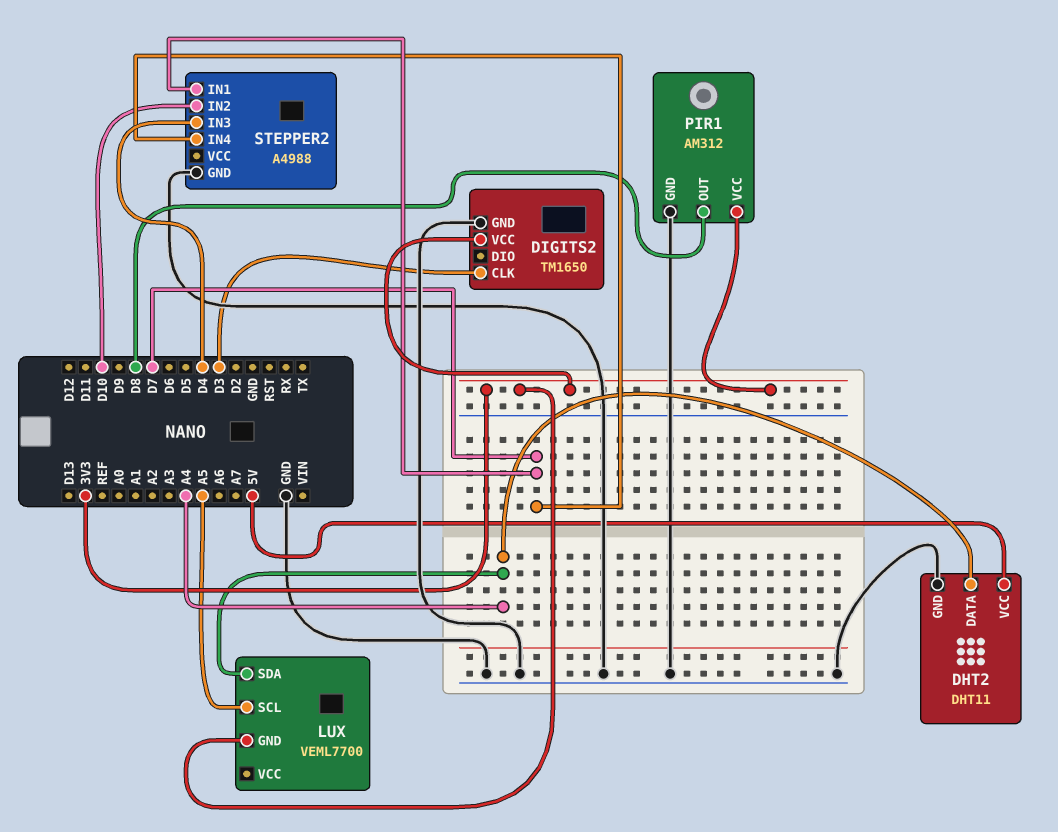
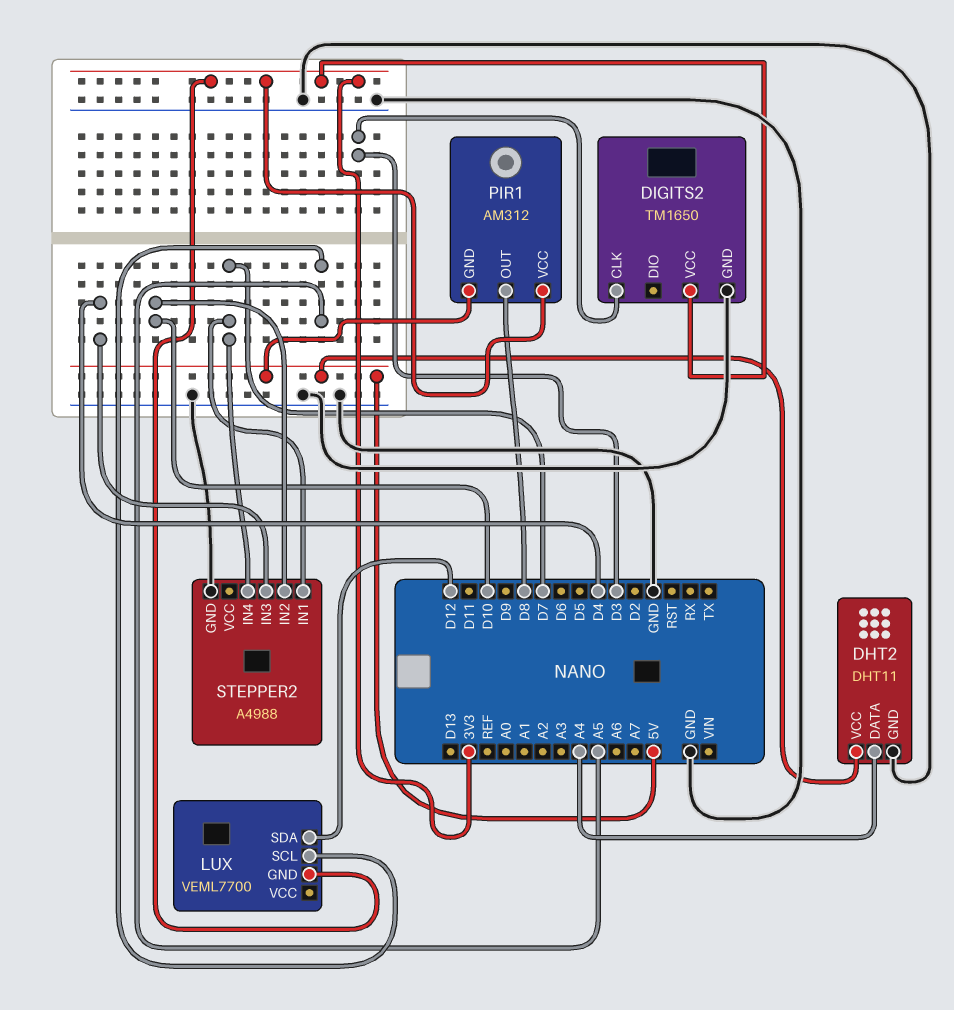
LUX pin SDA: A4 -> D12
PIR1 pin GND: GND -> 5V

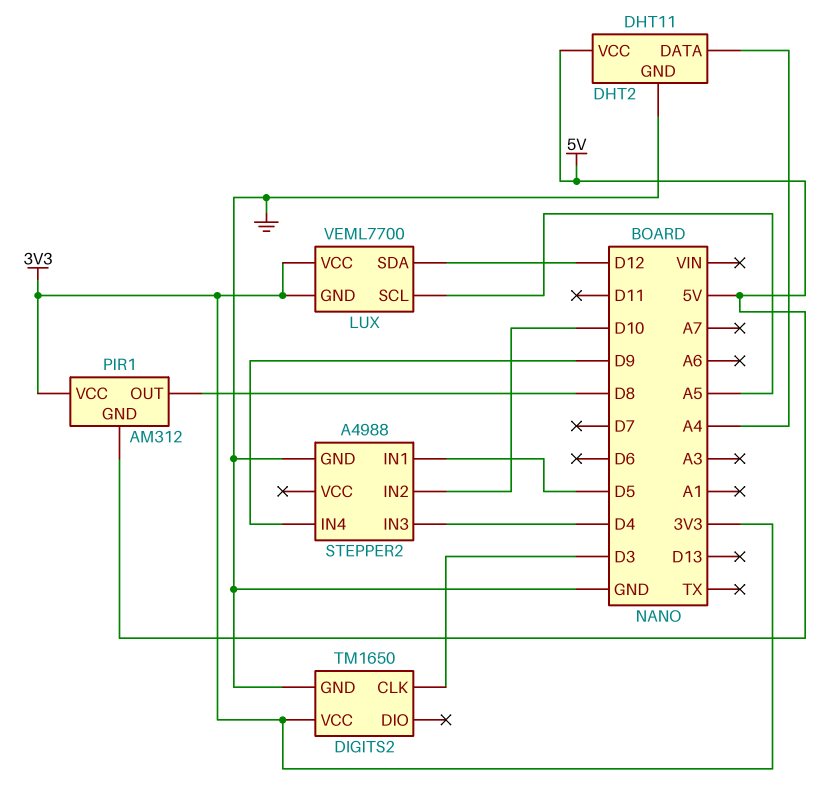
LUX pin VCC: none -> 3V3
STEPPER2 pin IN1: D7 -> D5
STEPPER2 pin IN4: D7 -> D9

